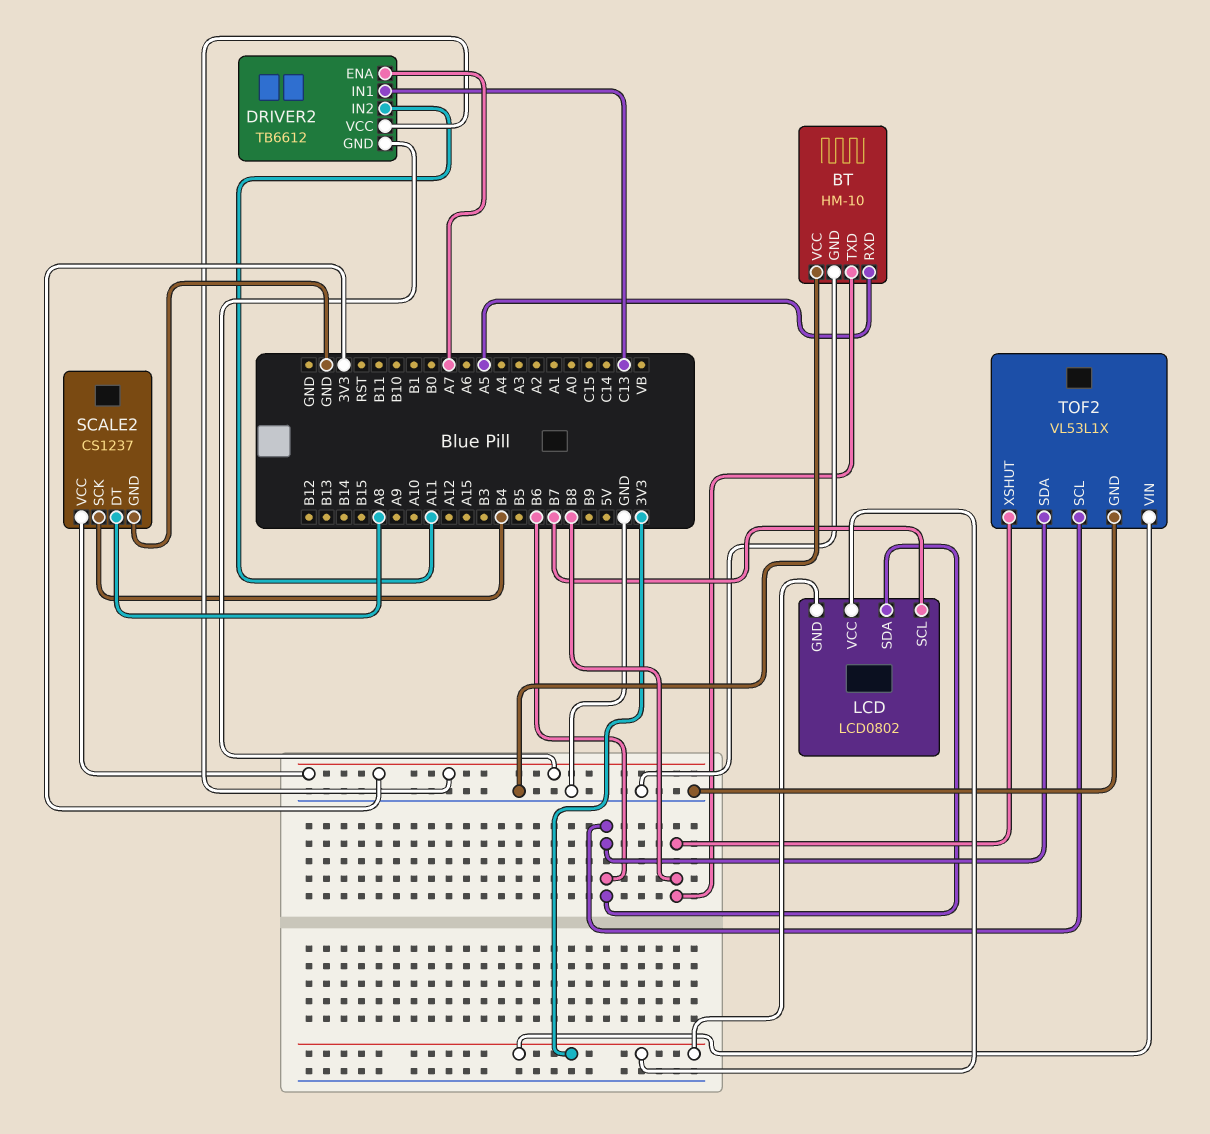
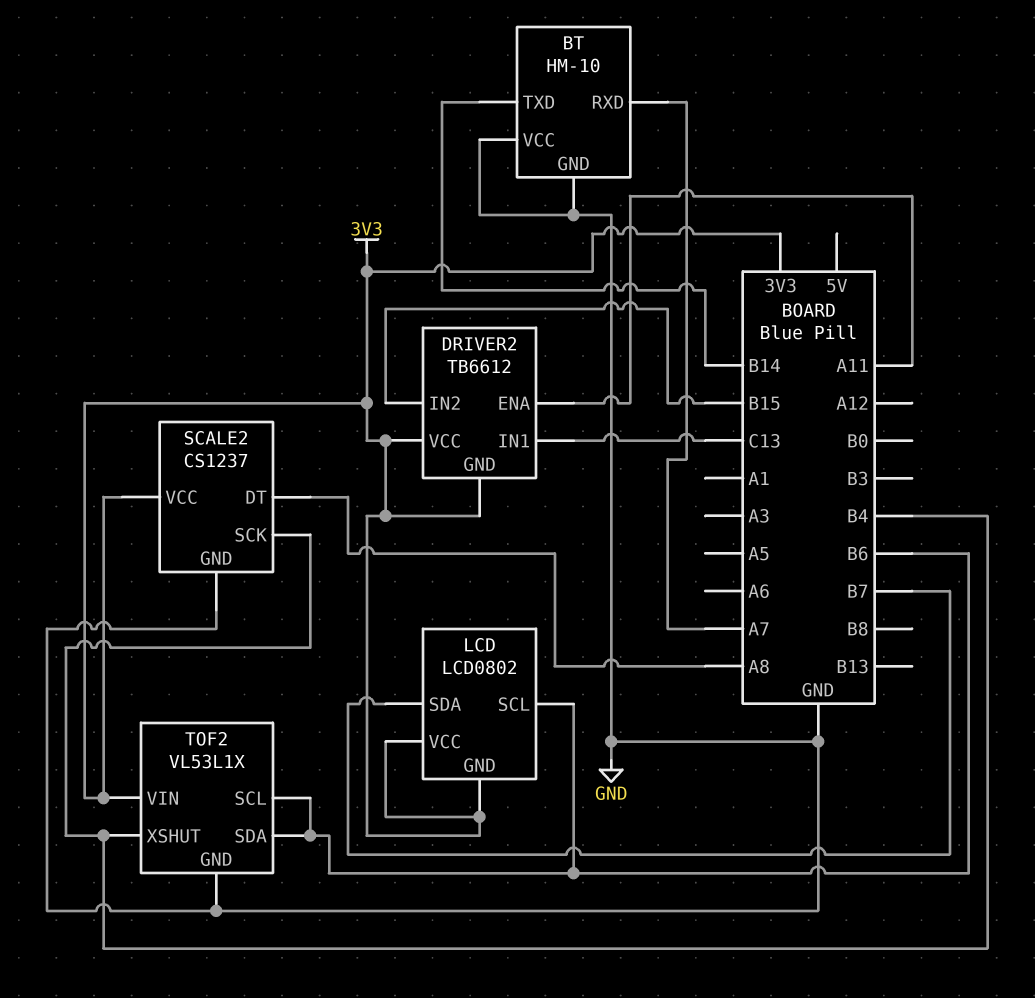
BT pin RXD: A5 -> A7
BT pin TXD: B8 -> B14
DRIVER2 pin ENA: A7 -> A11
DRIVER2 pin IN2: A11 -> B15
LCD pin SCL: B7 -> B6
LCD pin SDA: B6 -> B7
TOF2 pin XSHUT: B8 -> B4

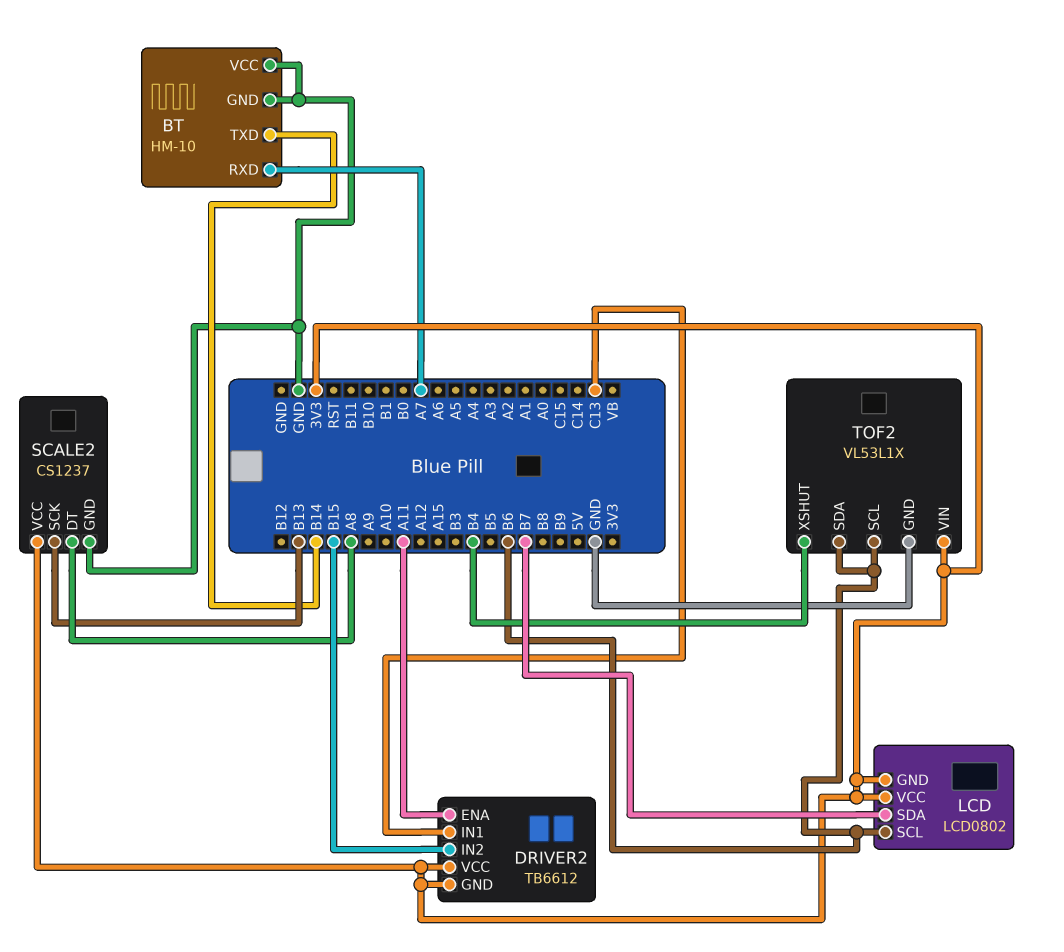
SCALE2 pin SCK: B4 -> B13

